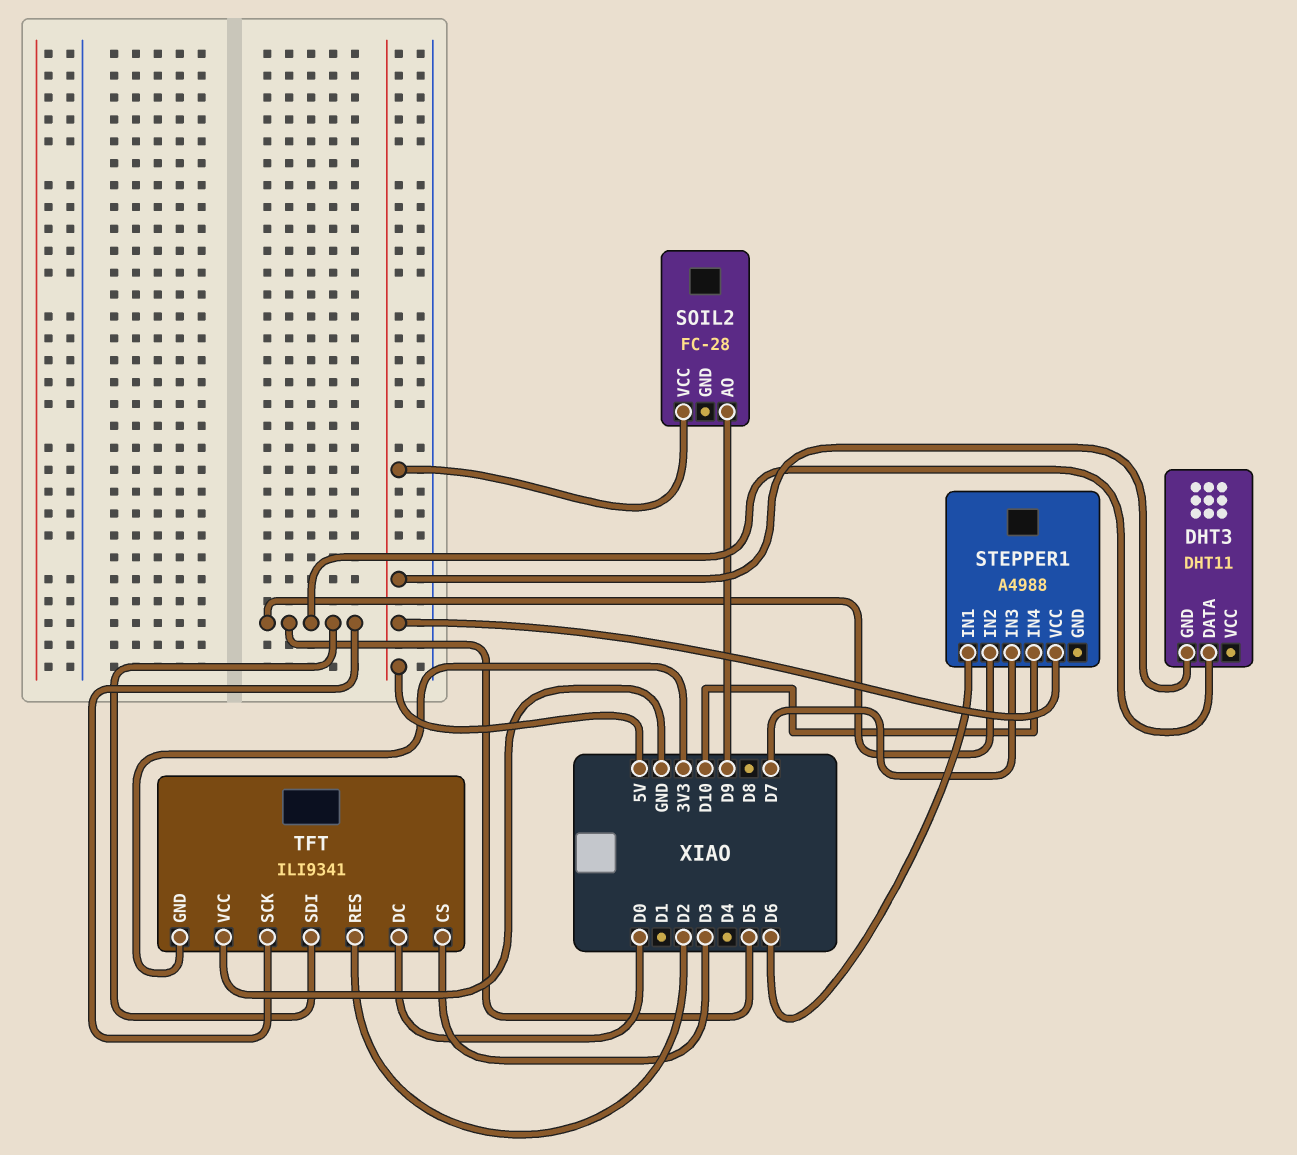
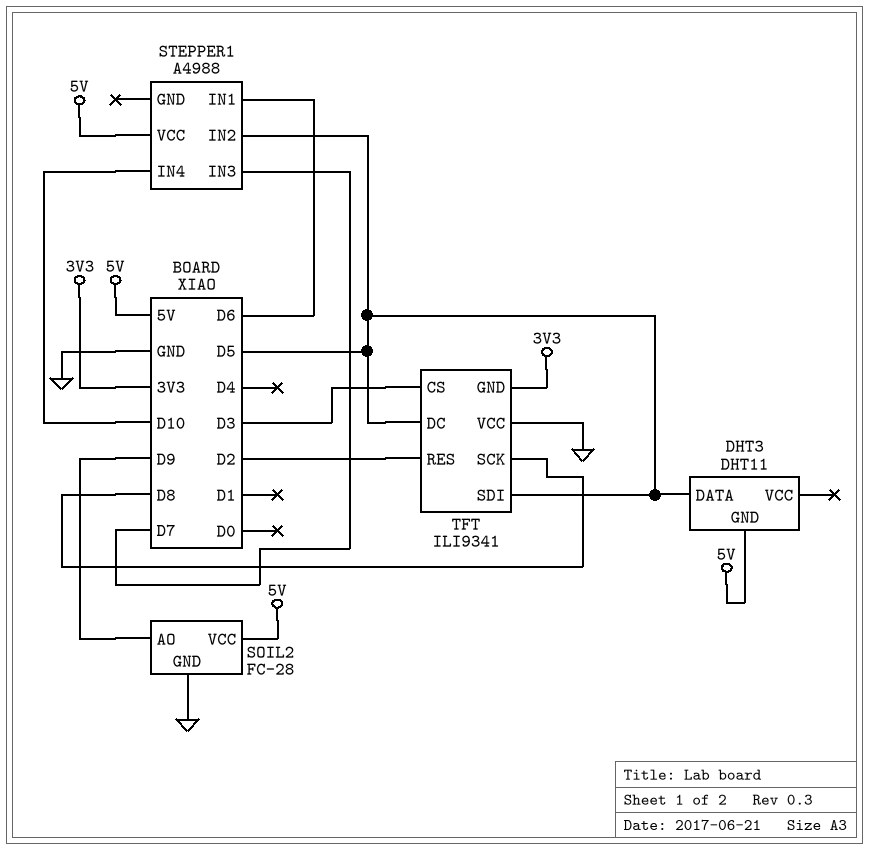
SOIL2 pin GND: none -> GND
TFT pin DC: D0 -> D5
TFT pin SCK: D5 -> D8

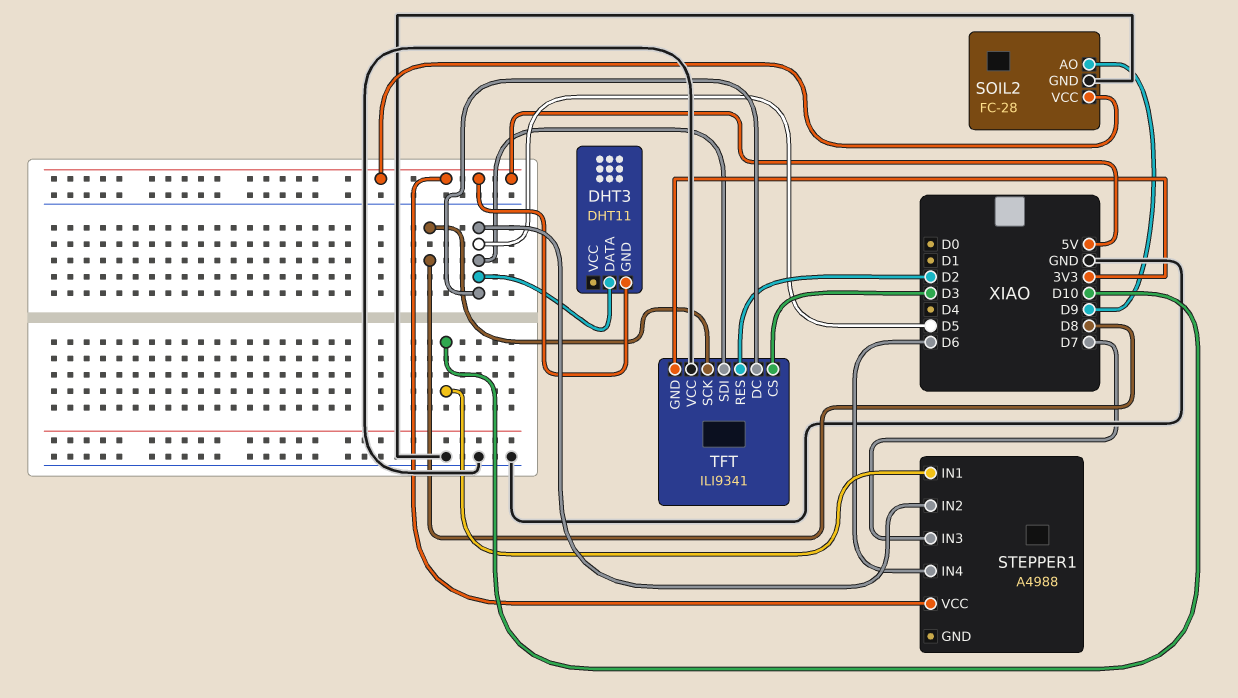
STEPPER1 pin IN1: D6 -> D10
STEPPER1 pin IN4: D10 -> D6

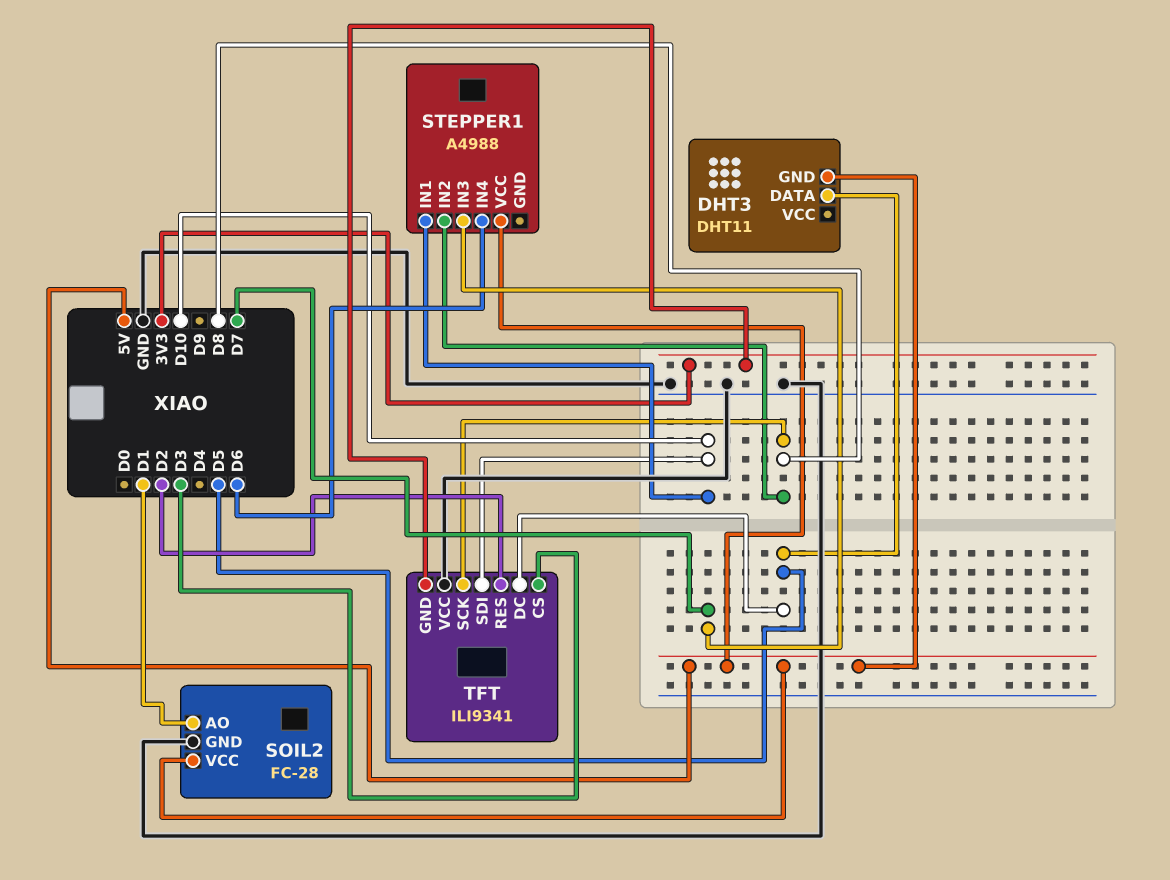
SOIL2 pin AO: D9 -> D1
STEPPER1 pin IN2: D5 -> D8
TFT pin SDI: D5 -> D10

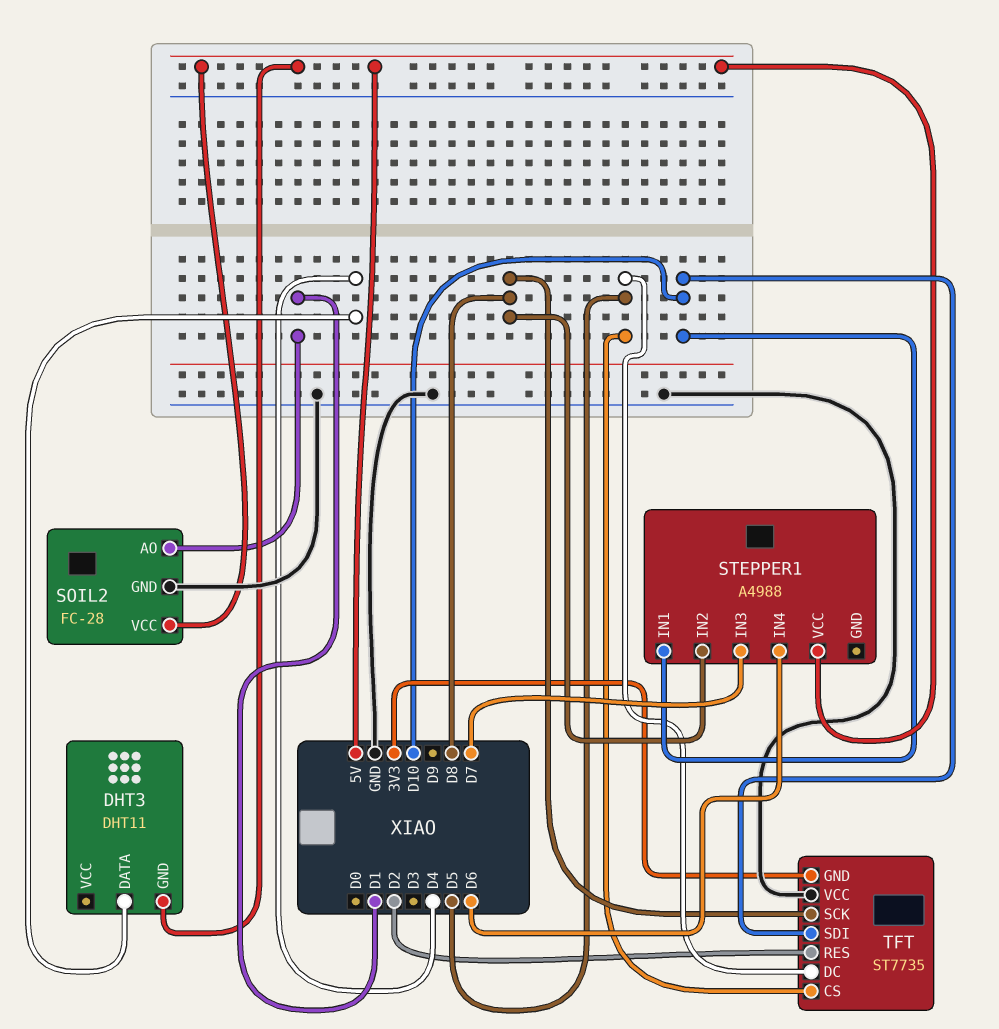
DHT3 pin DATA: D5 -> D4
TFT: ILI9341 -> ST7735
TFT pin CS: D3 -> D5

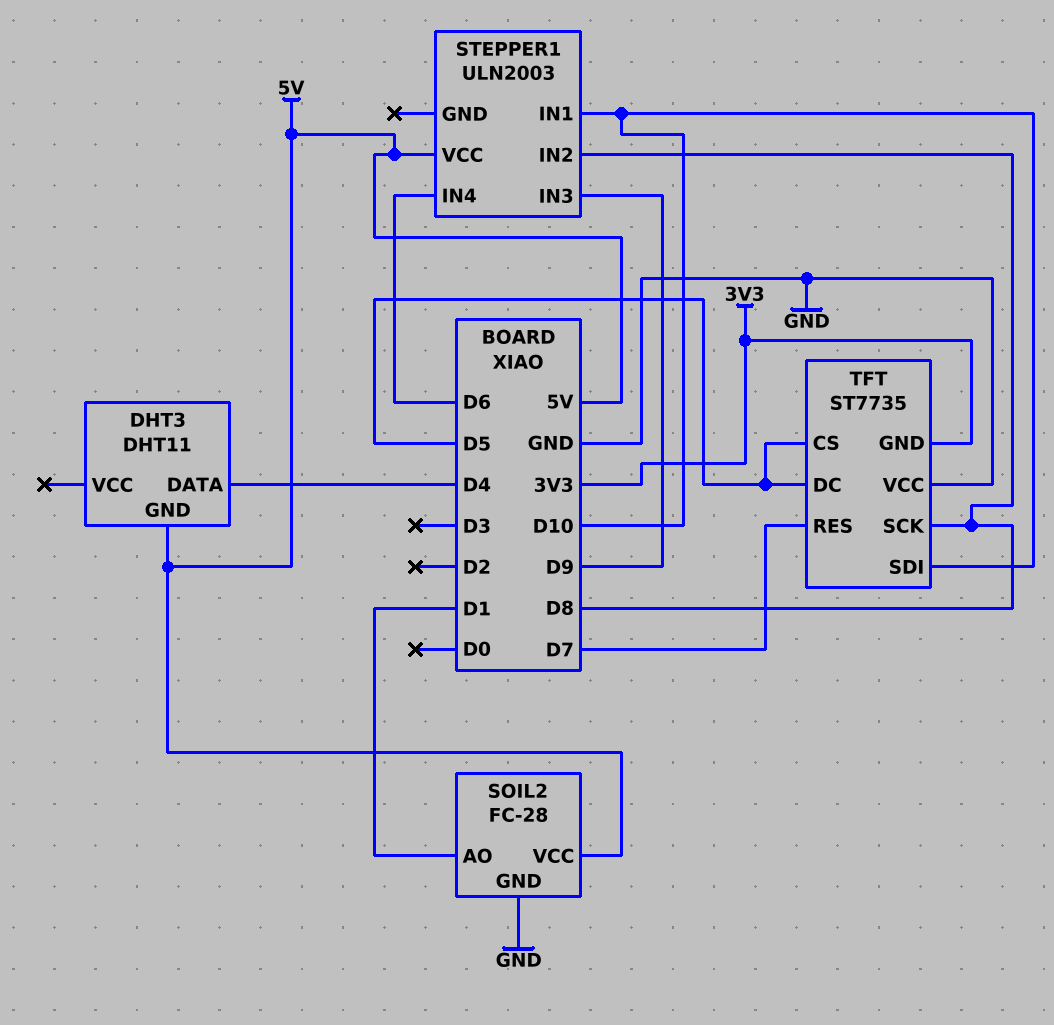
STEPPER1: A4988 -> ULN2003
STEPPER1 pin IN3: D7 -> D9
TFT pin RES: D2 -> D7

